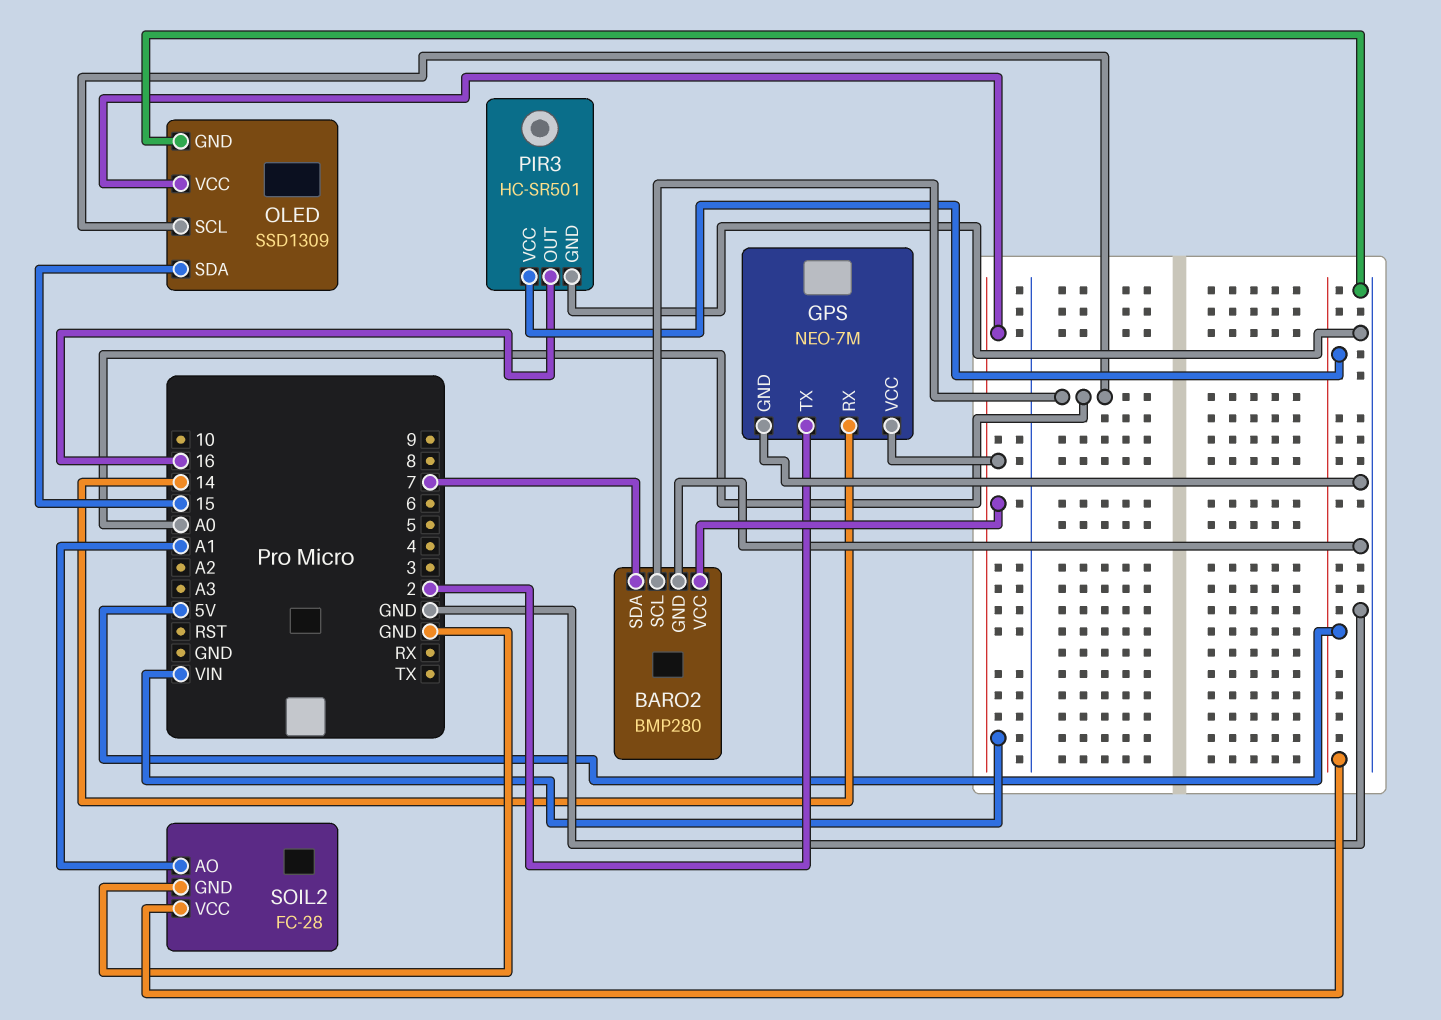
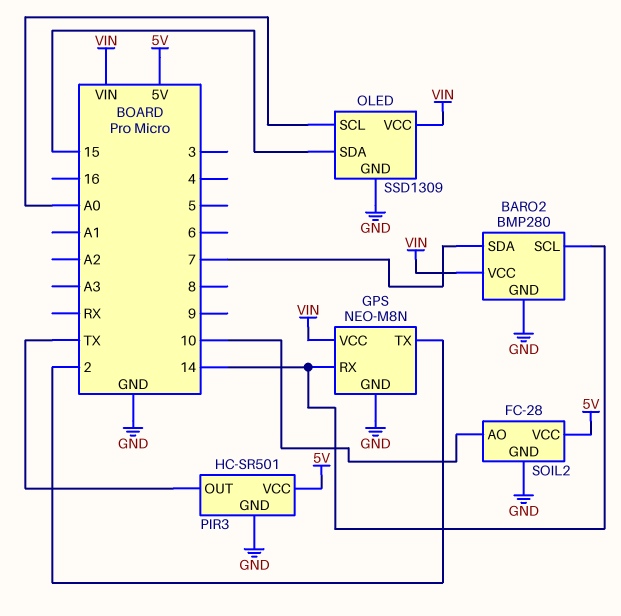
BARO2 pin SCL: A0 -> 14
GPS: NEO-7M -> NEO-M8N
PIR3 pin OUT: 16 -> TX
SOIL2 pin AO: A1 -> 10

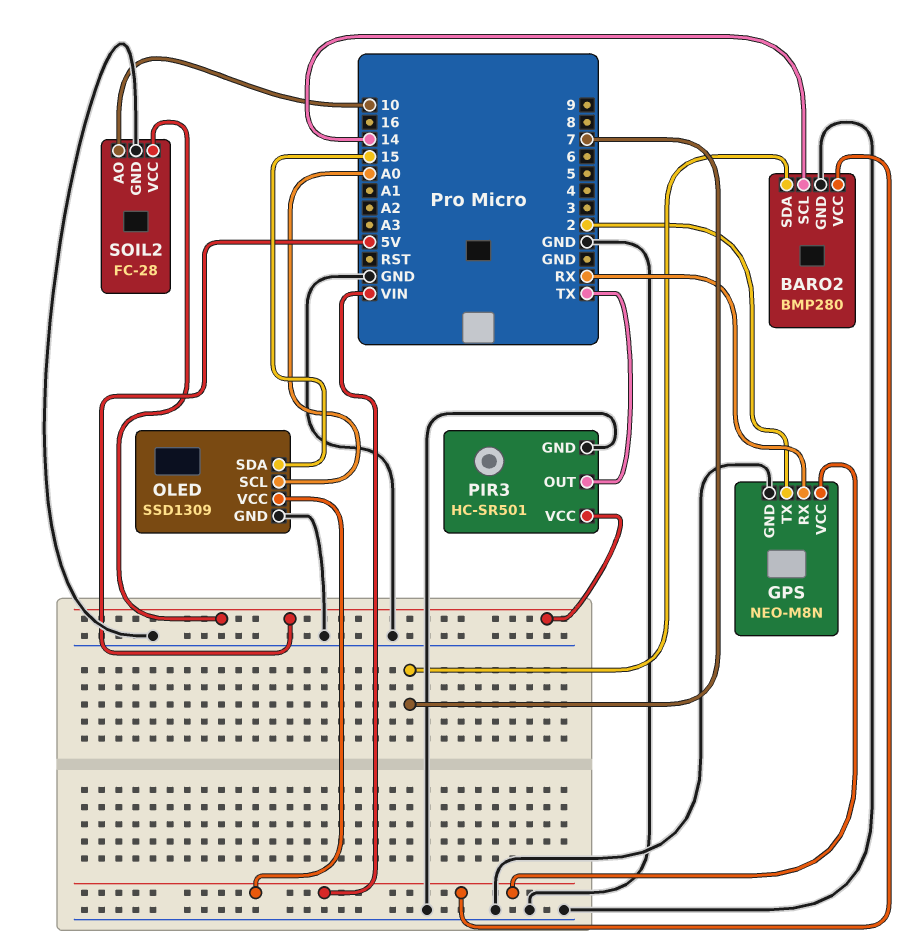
GPS pin RX: 14 -> RX

